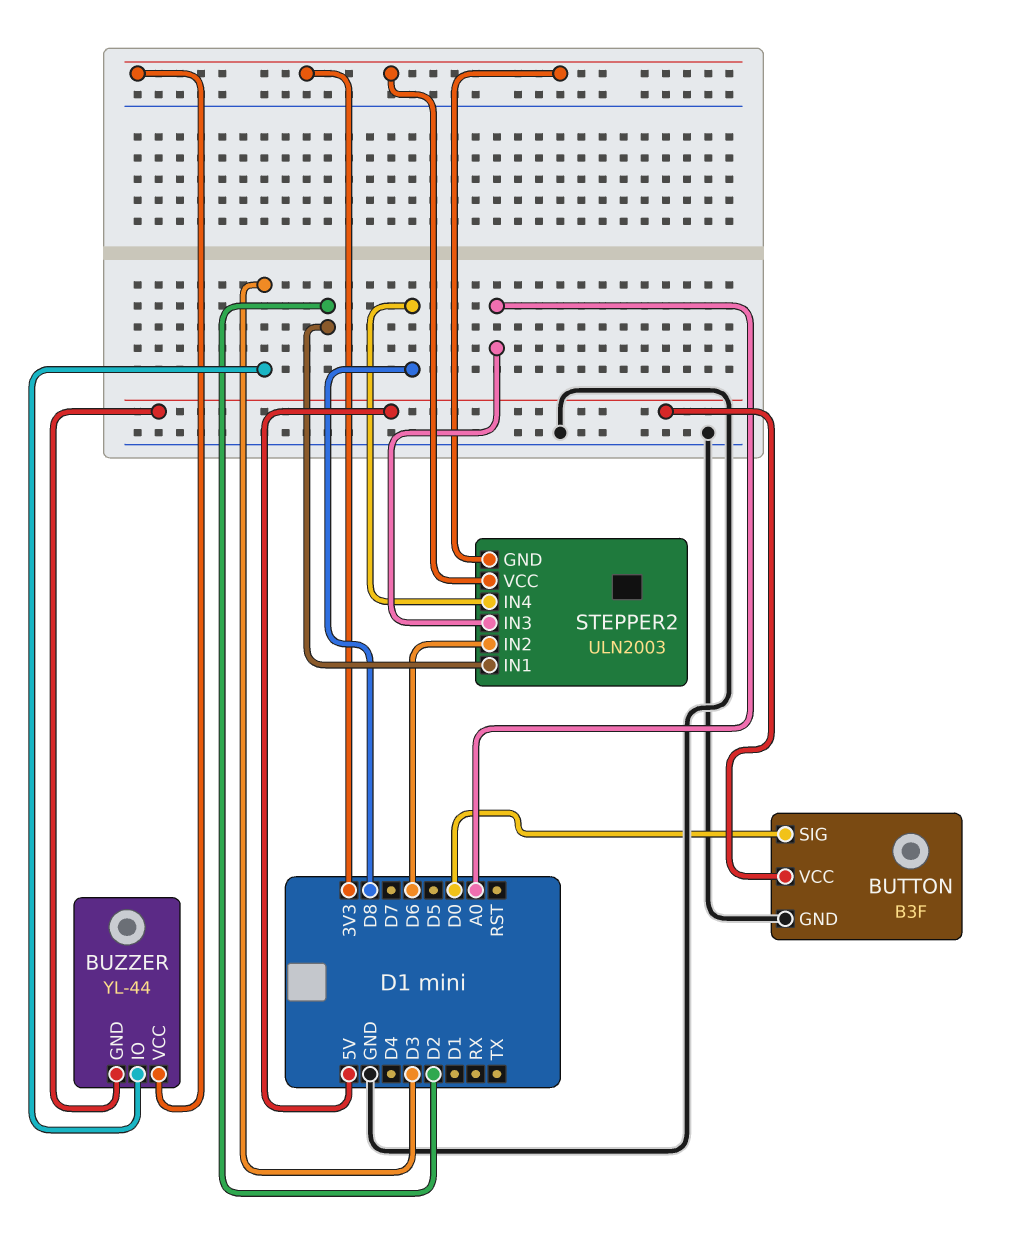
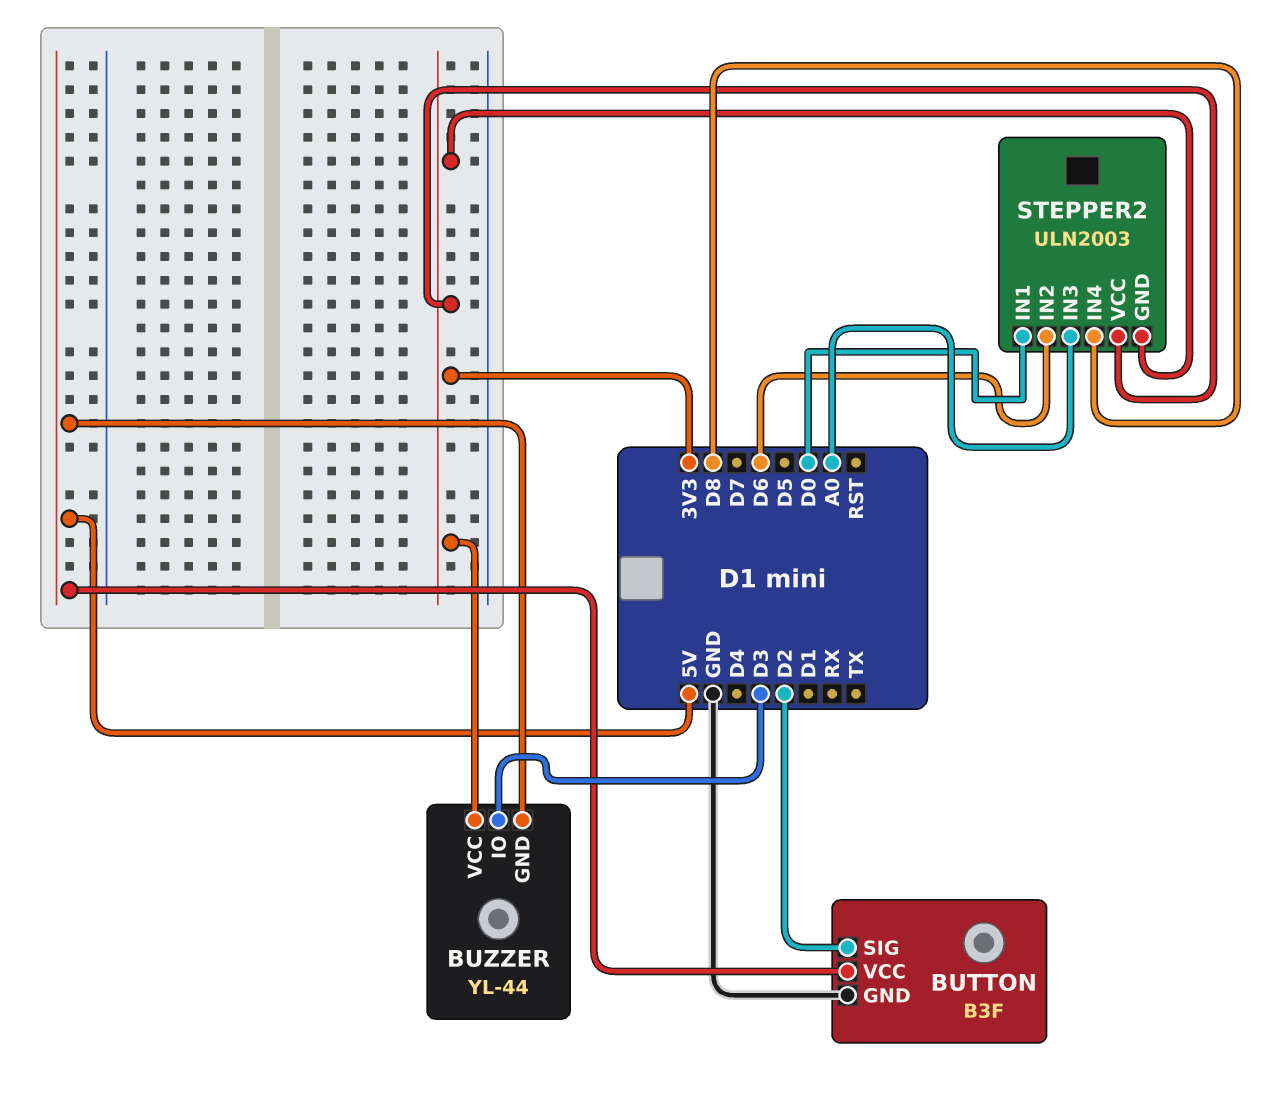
BUTTON pin SIG: D0 -> D2
STEPPER2 pin IN1: D2 -> D0

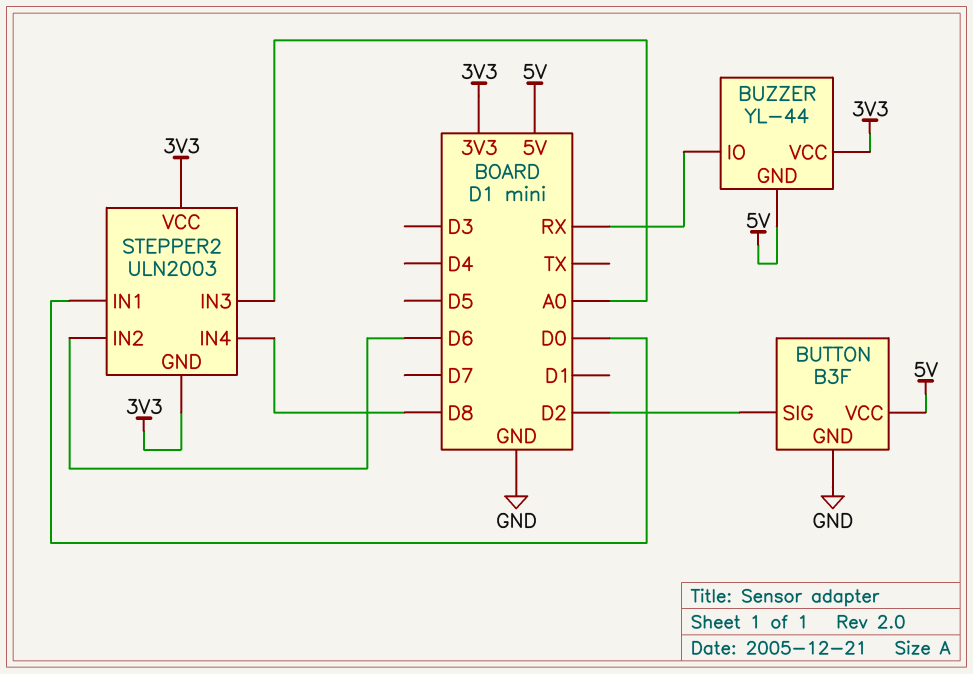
BUZZER pin IO: D3 -> RX

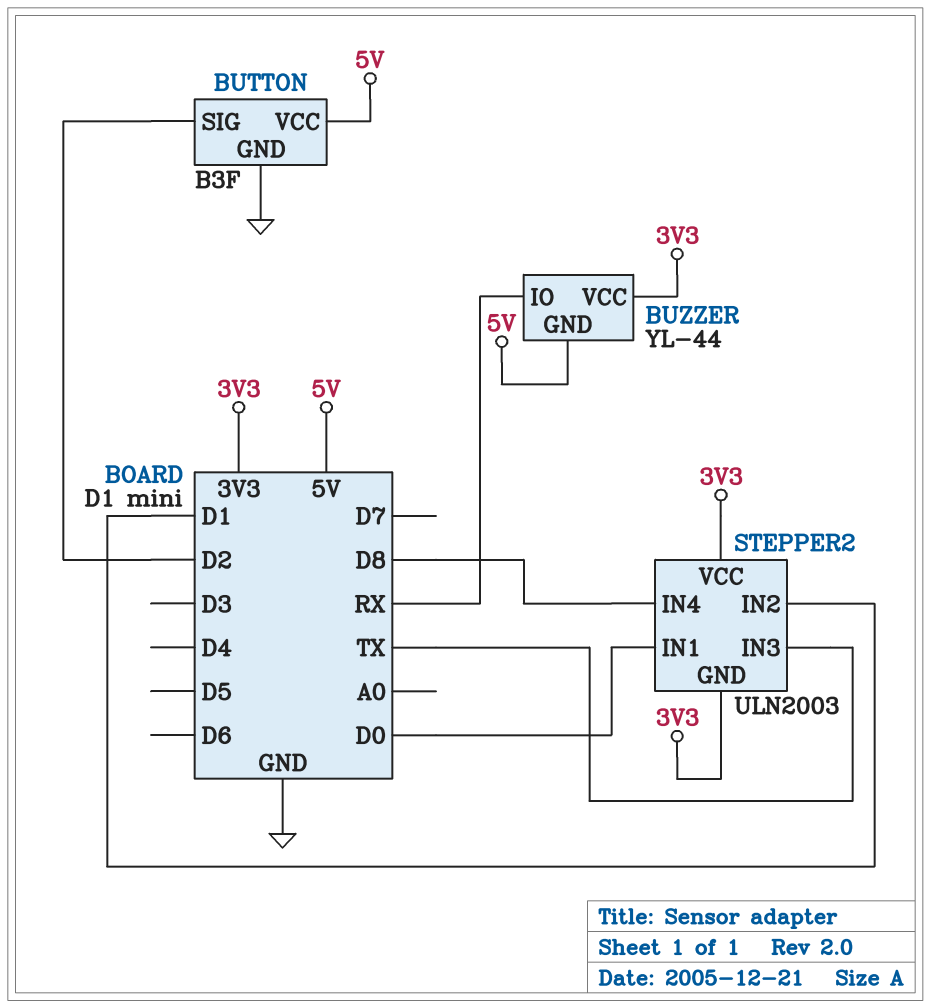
STEPPER2 pin IN2: D6 -> D1
STEPPER2 pin IN3: A0 -> TX

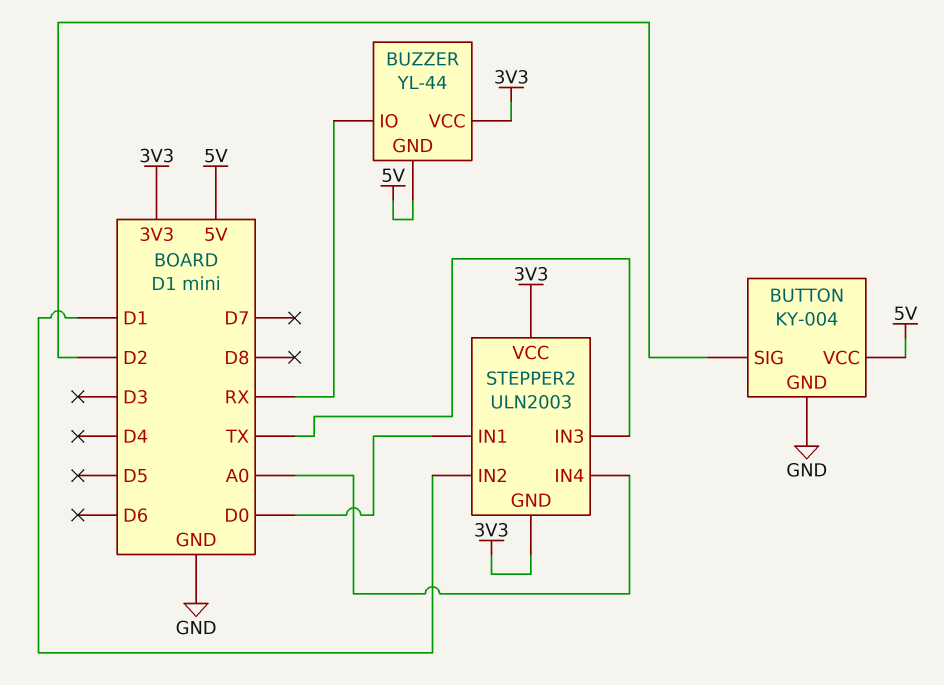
BUTTON: B3F -> KY-004
STEPPER2 pin IN4: D8 -> A0

